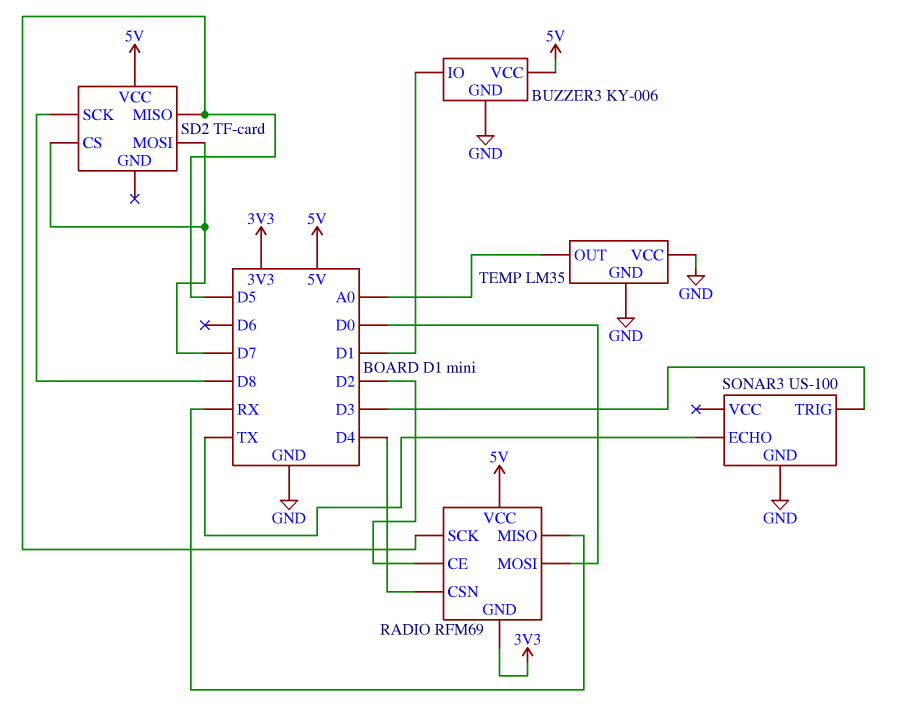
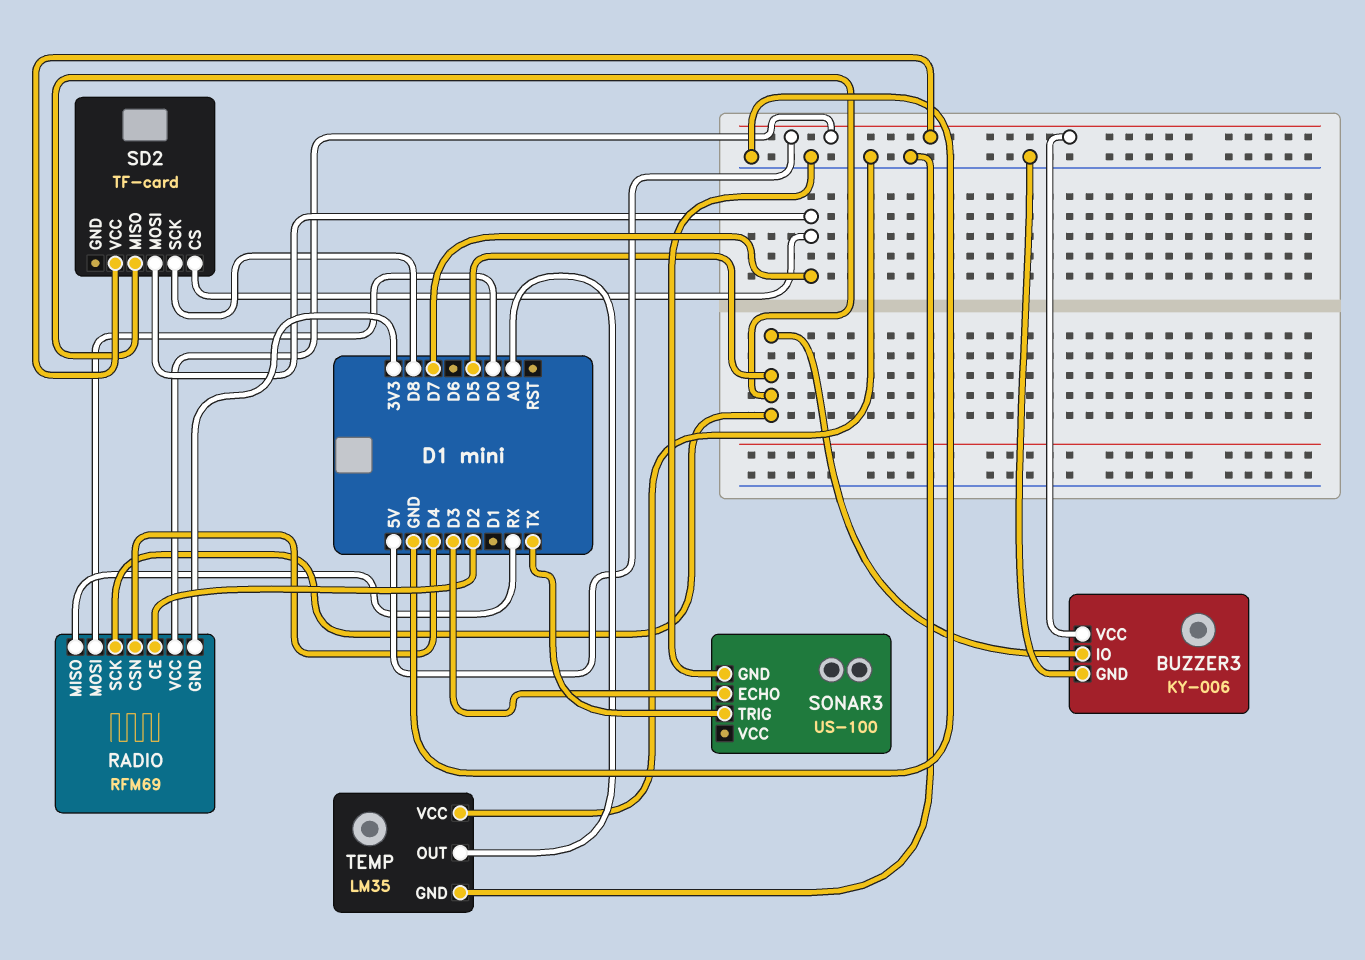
BUZZER3 pin IO: D1 -> D5
SONAR3 pin ECHO: TX -> D3
SONAR3 pin TRIG: D3 -> TX

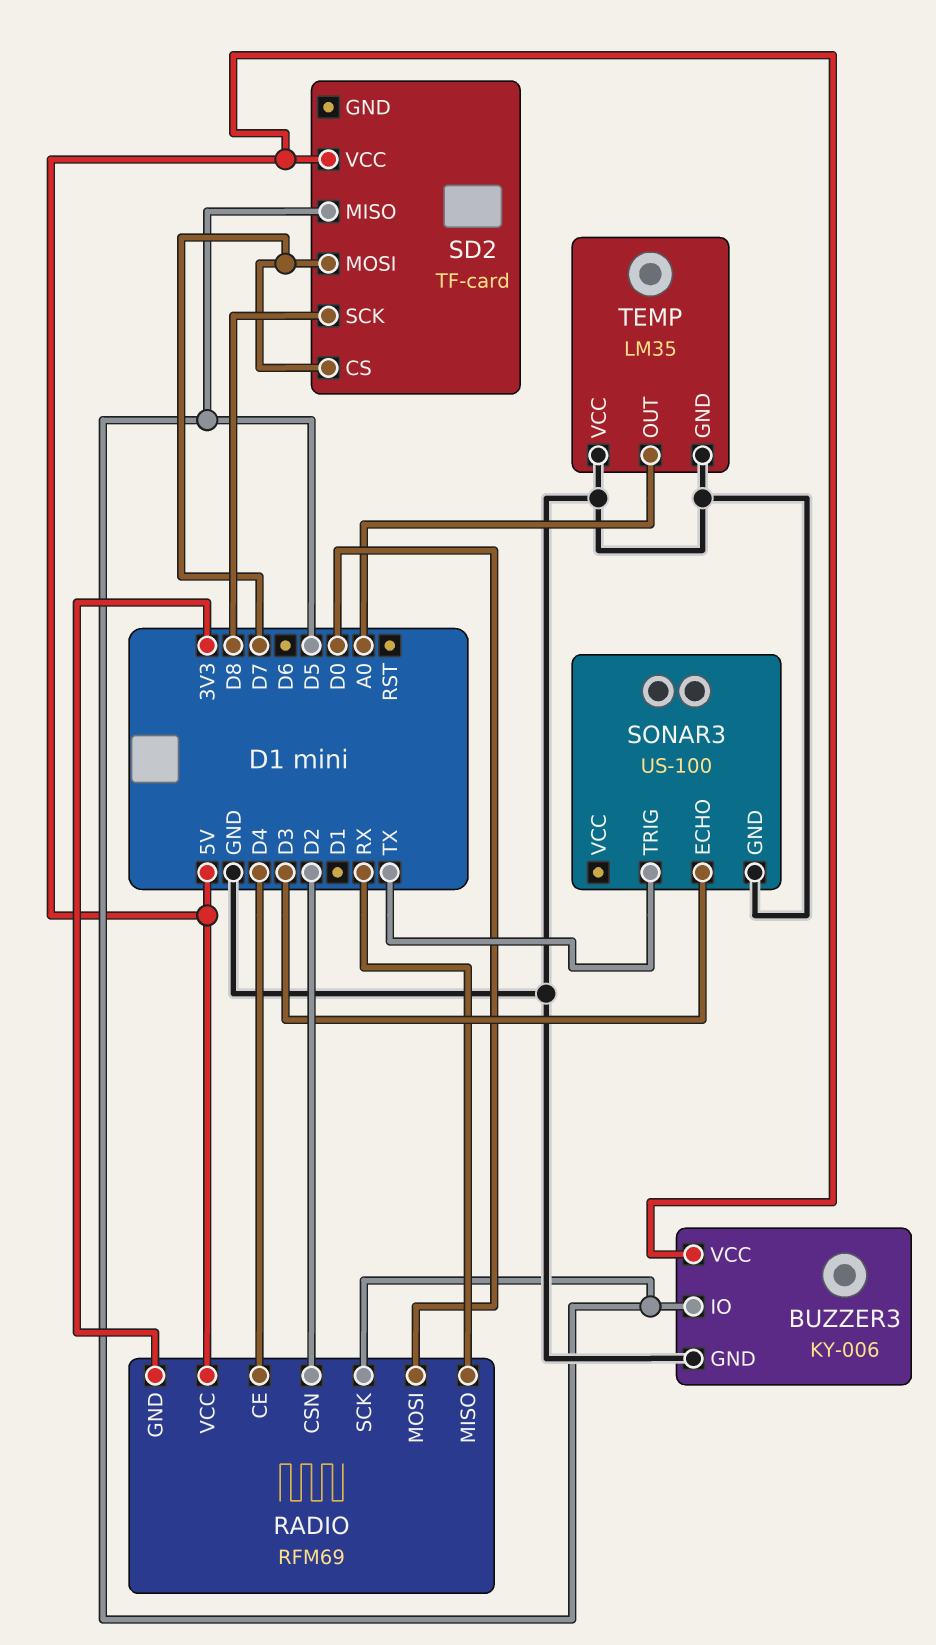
RADIO pin CE: D2 -> D4
RADIO pin CSN: D4 -> D2

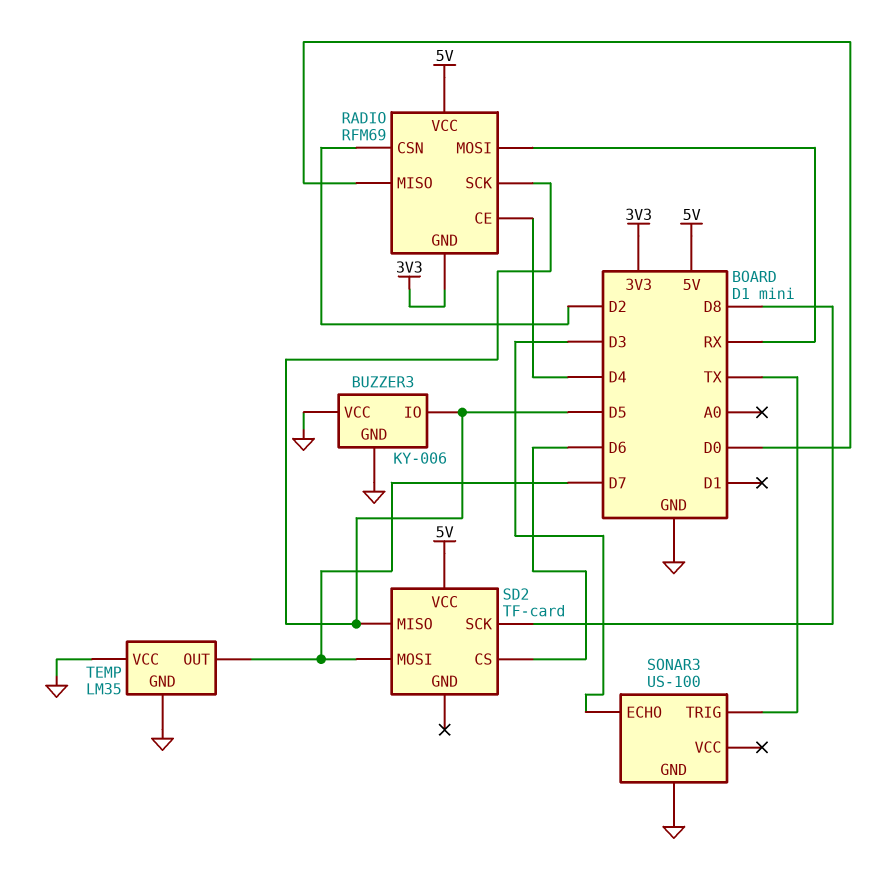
BUZZER3 pin VCC: 5V -> GND
RADIO pin MISO: RX -> D0
RADIO pin MOSI: D0 -> RX
SD2 pin CS: D7 -> D6
TEMP pin OUT: A0 -> D7

